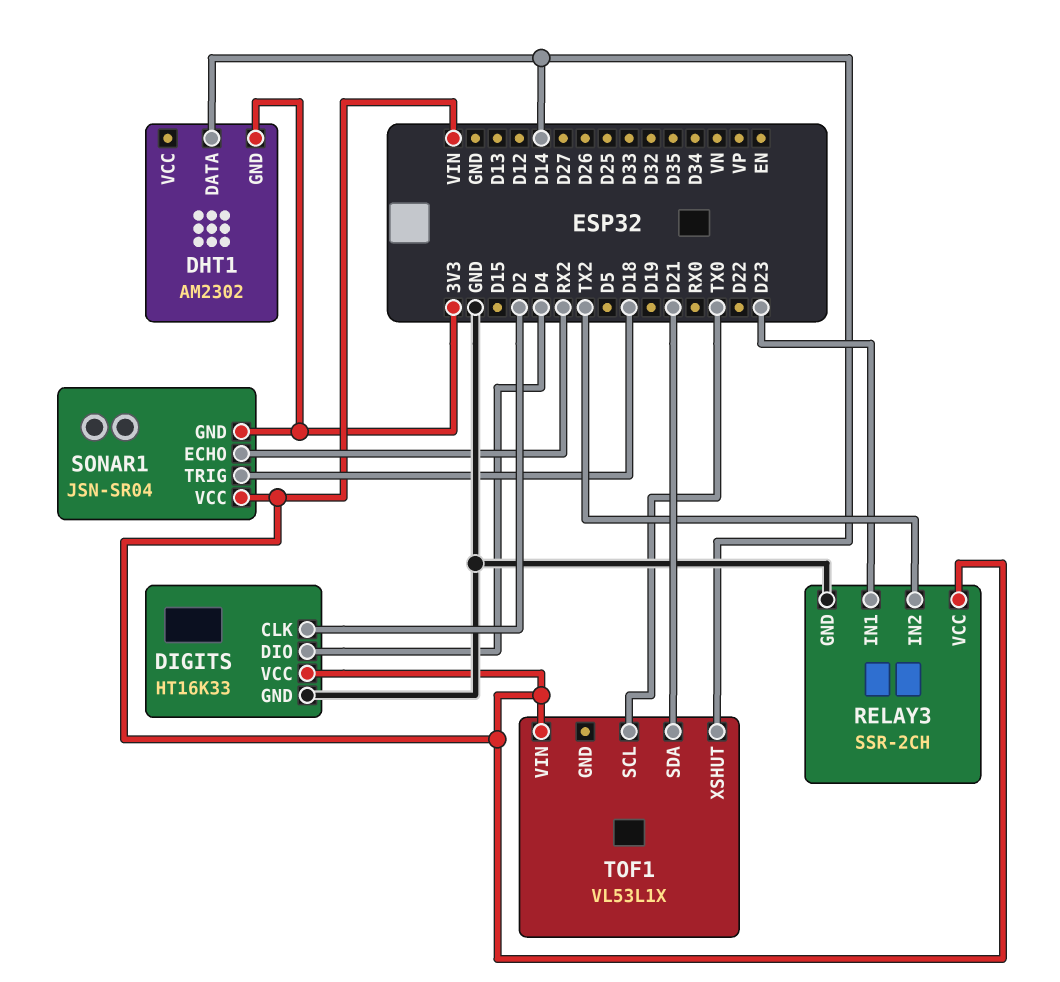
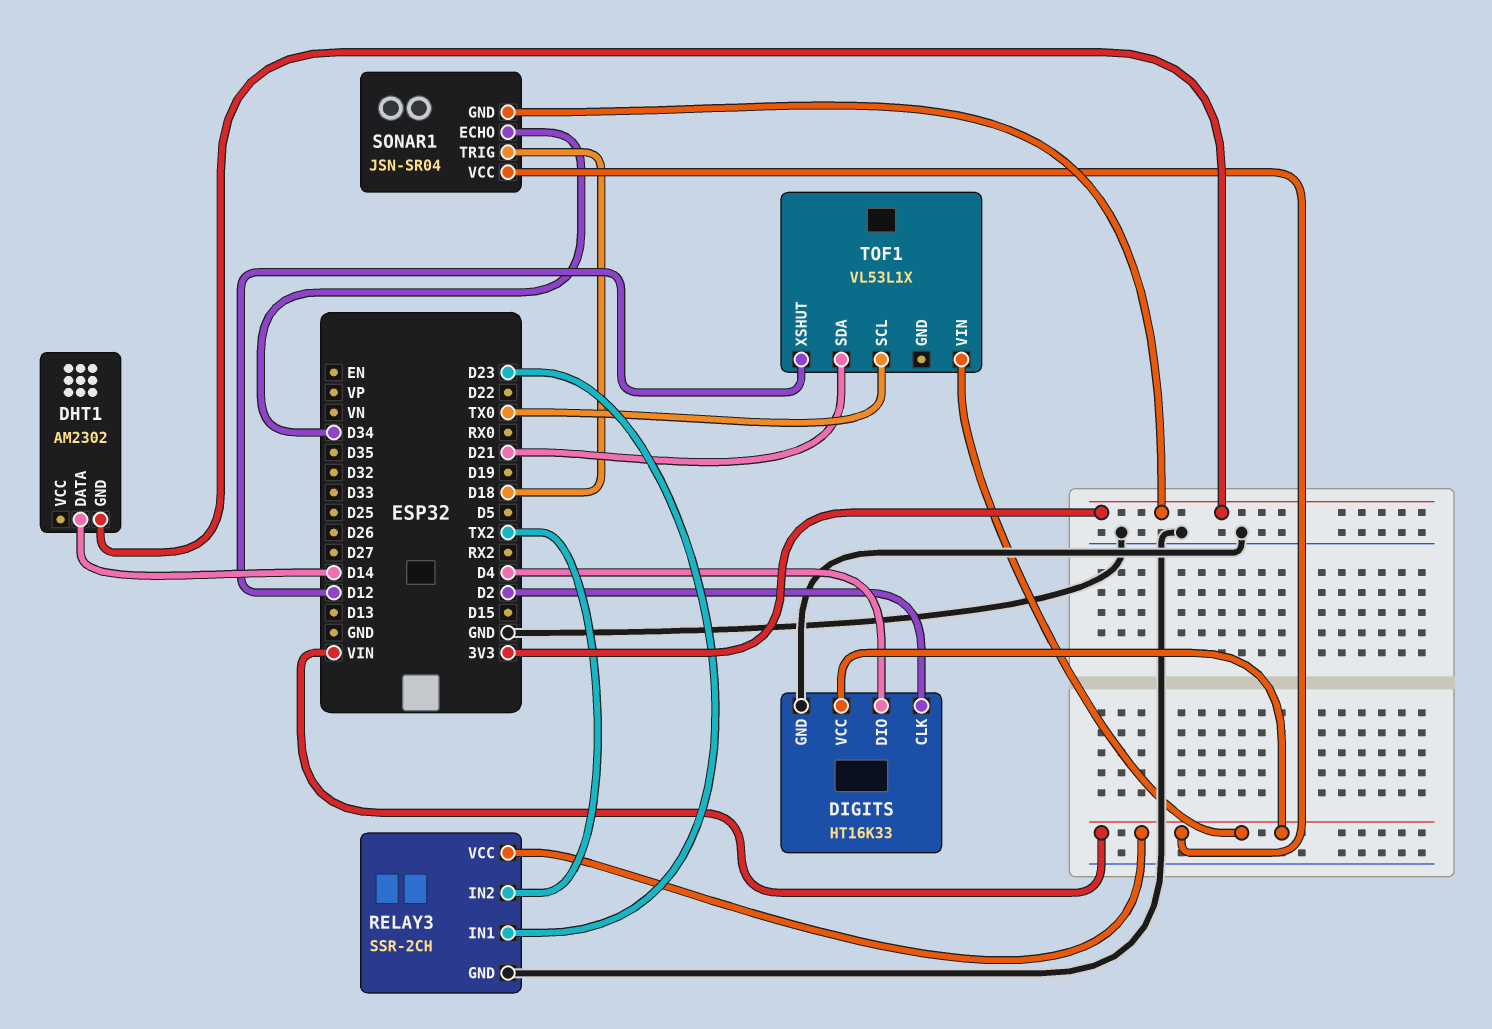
SONAR1 pin ECHO: RX2 -> D34
TOF1 pin XSHUT: D14 -> D12

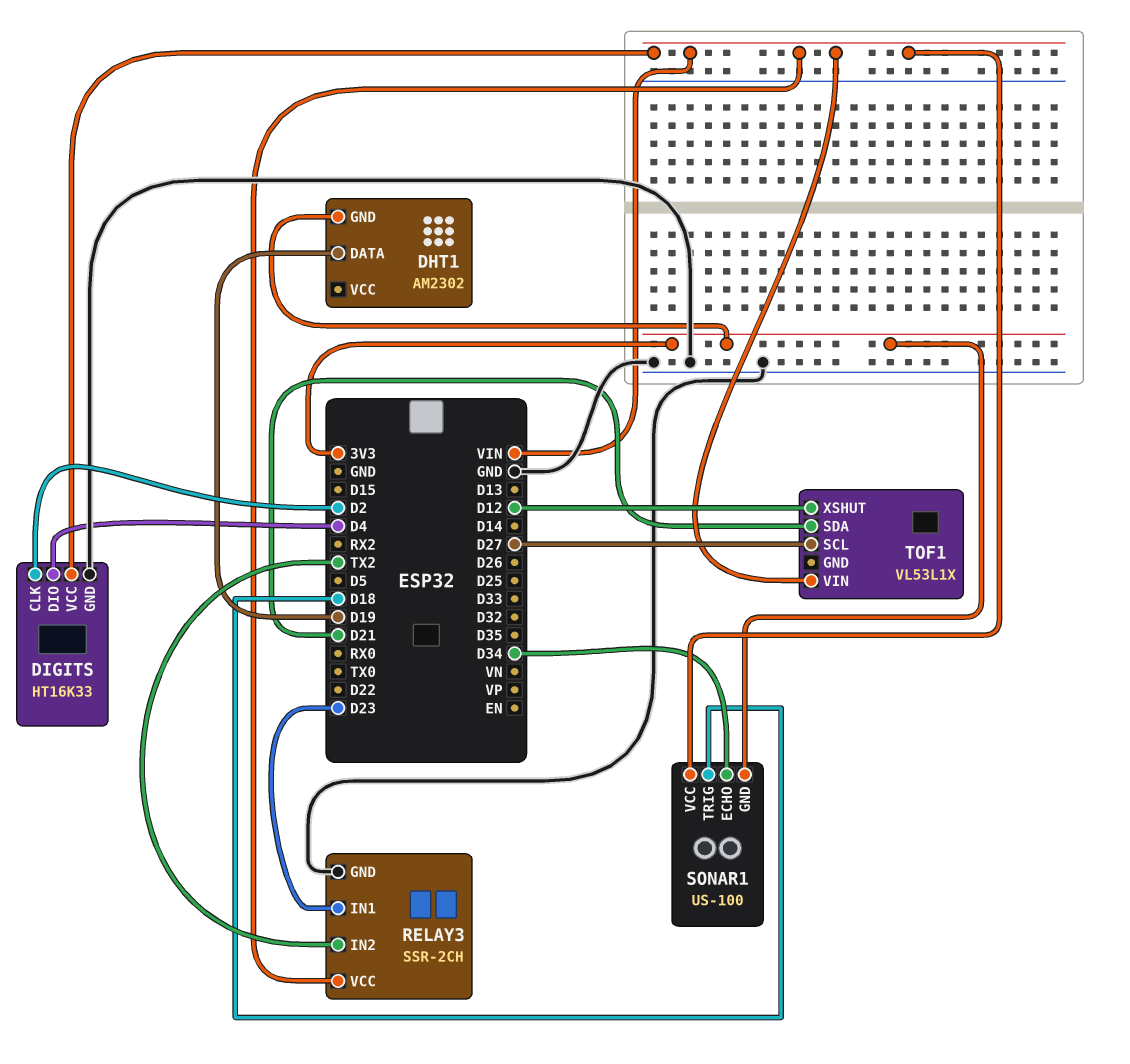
DHT1 pin DATA: D14 -> D19
SONAR1: JSN-SR04 -> US-100
TOF1 pin SCL: TX0 -> D27

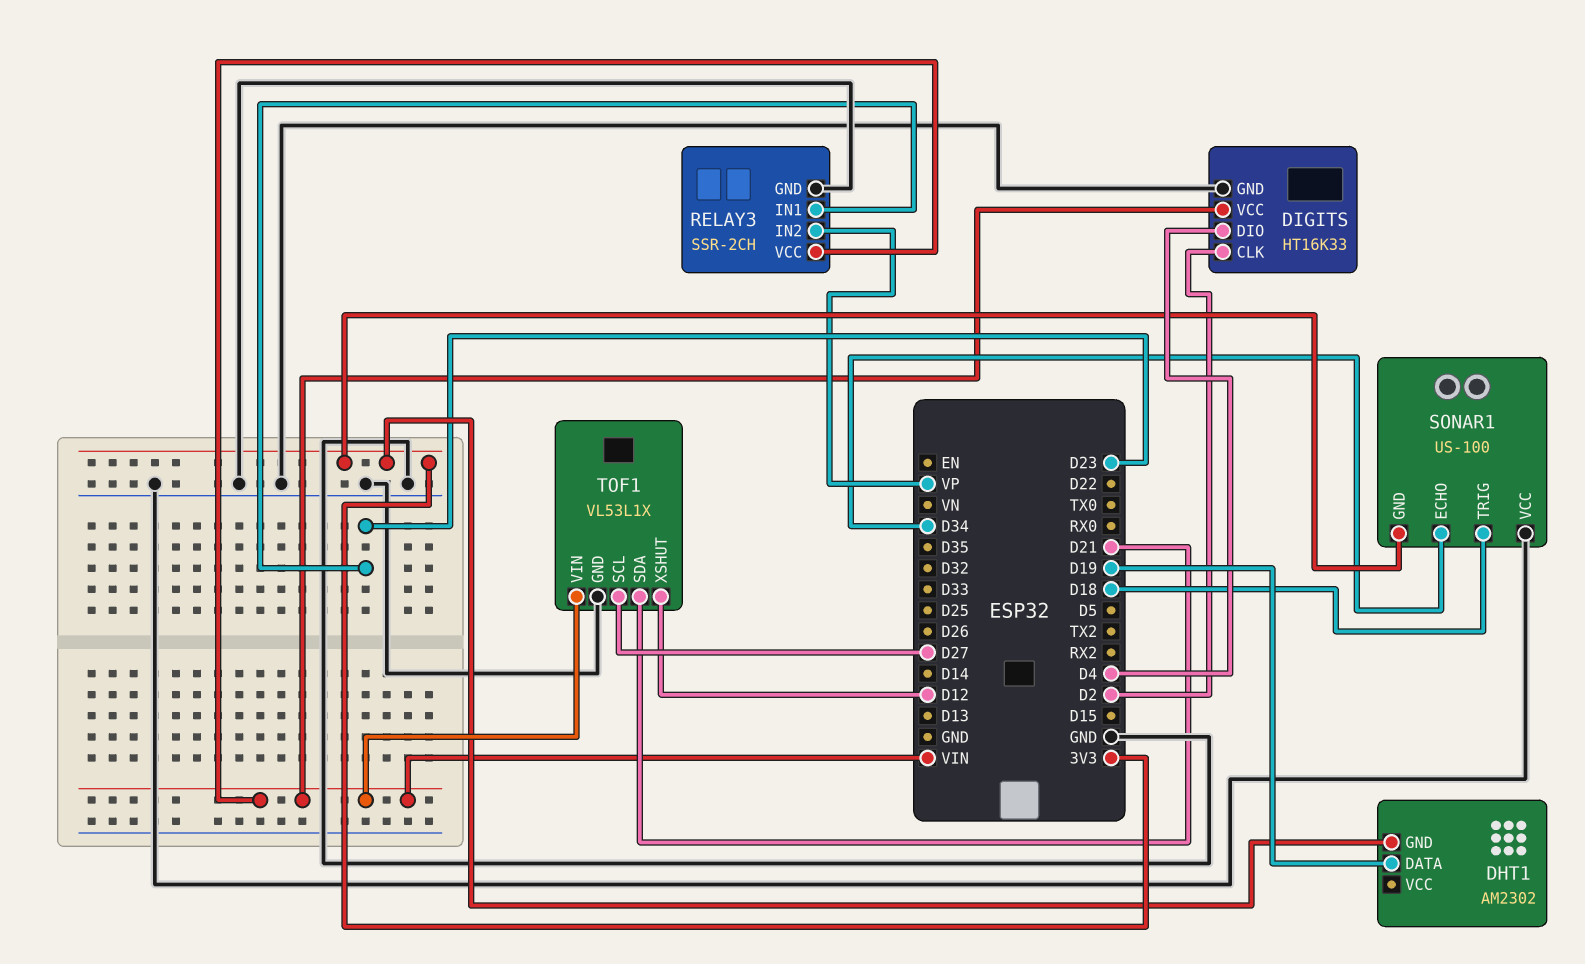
RELAY3 pin IN2: TX2 -> VP
SONAR1 pin VCC: VIN -> GND
TOF1 pin GND: none -> GND

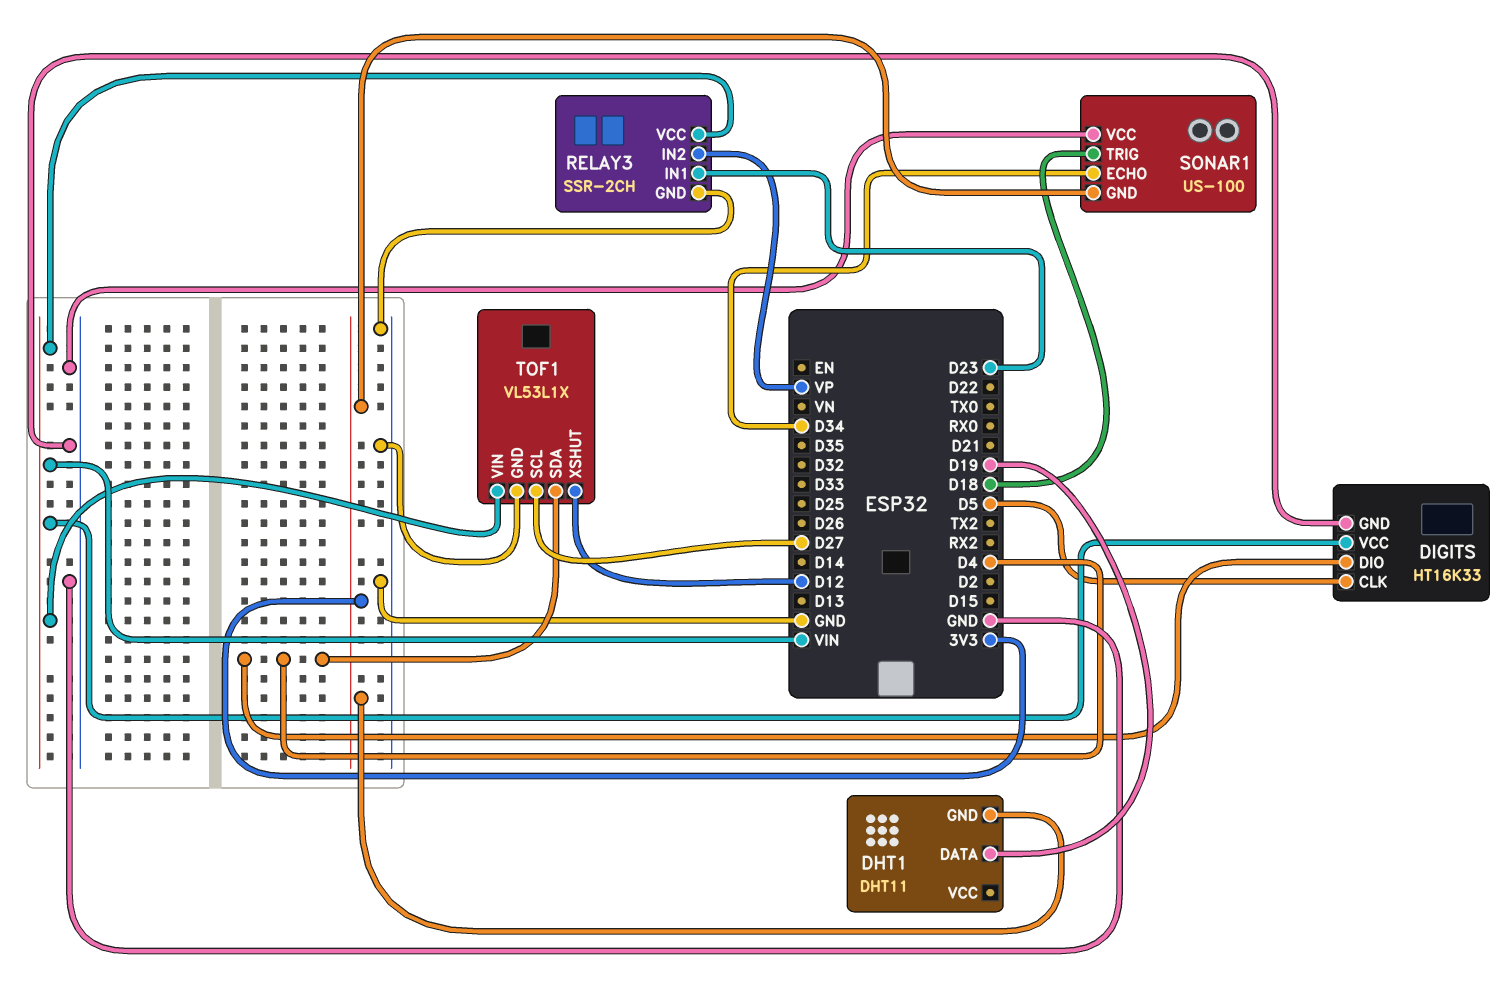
DHT1: AM2302 -> DHT11
DIGITS pin CLK: D2 -> D5
TOF1 pin SDA: D21 -> D4

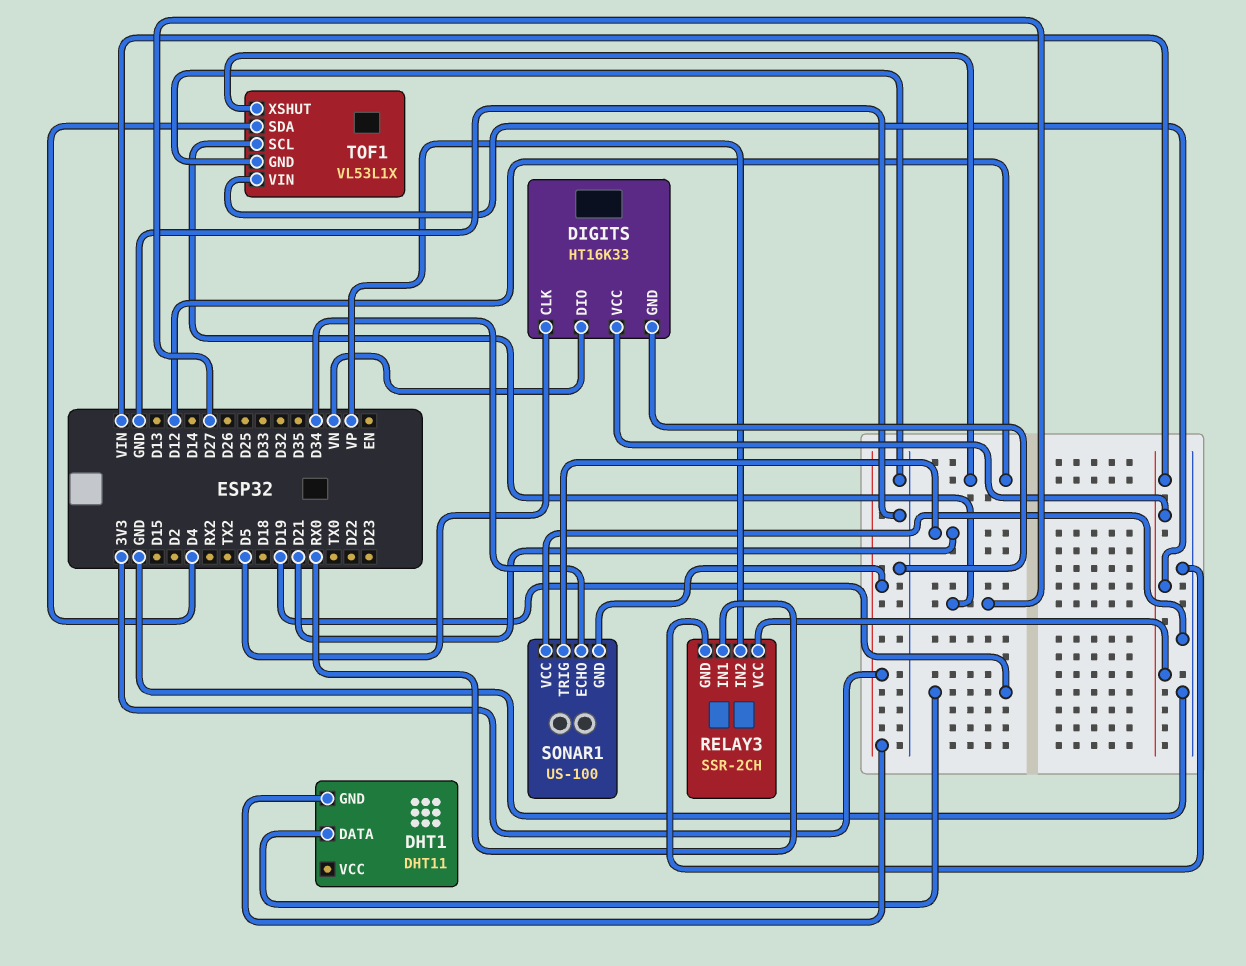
DIGITS pin DIO: D4 -> VN
RELAY3 pin IN1: D23 -> RX0
SONAR1 pin TRIG: D18 -> D21

